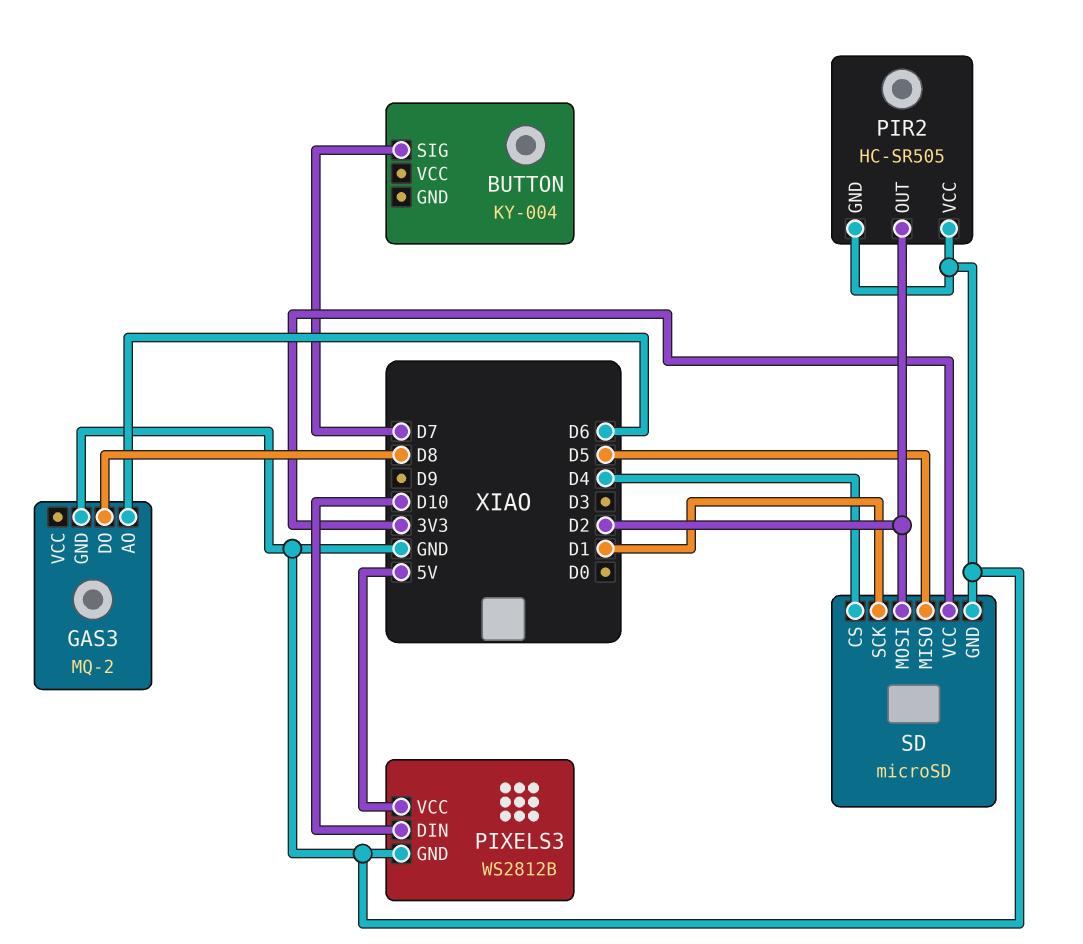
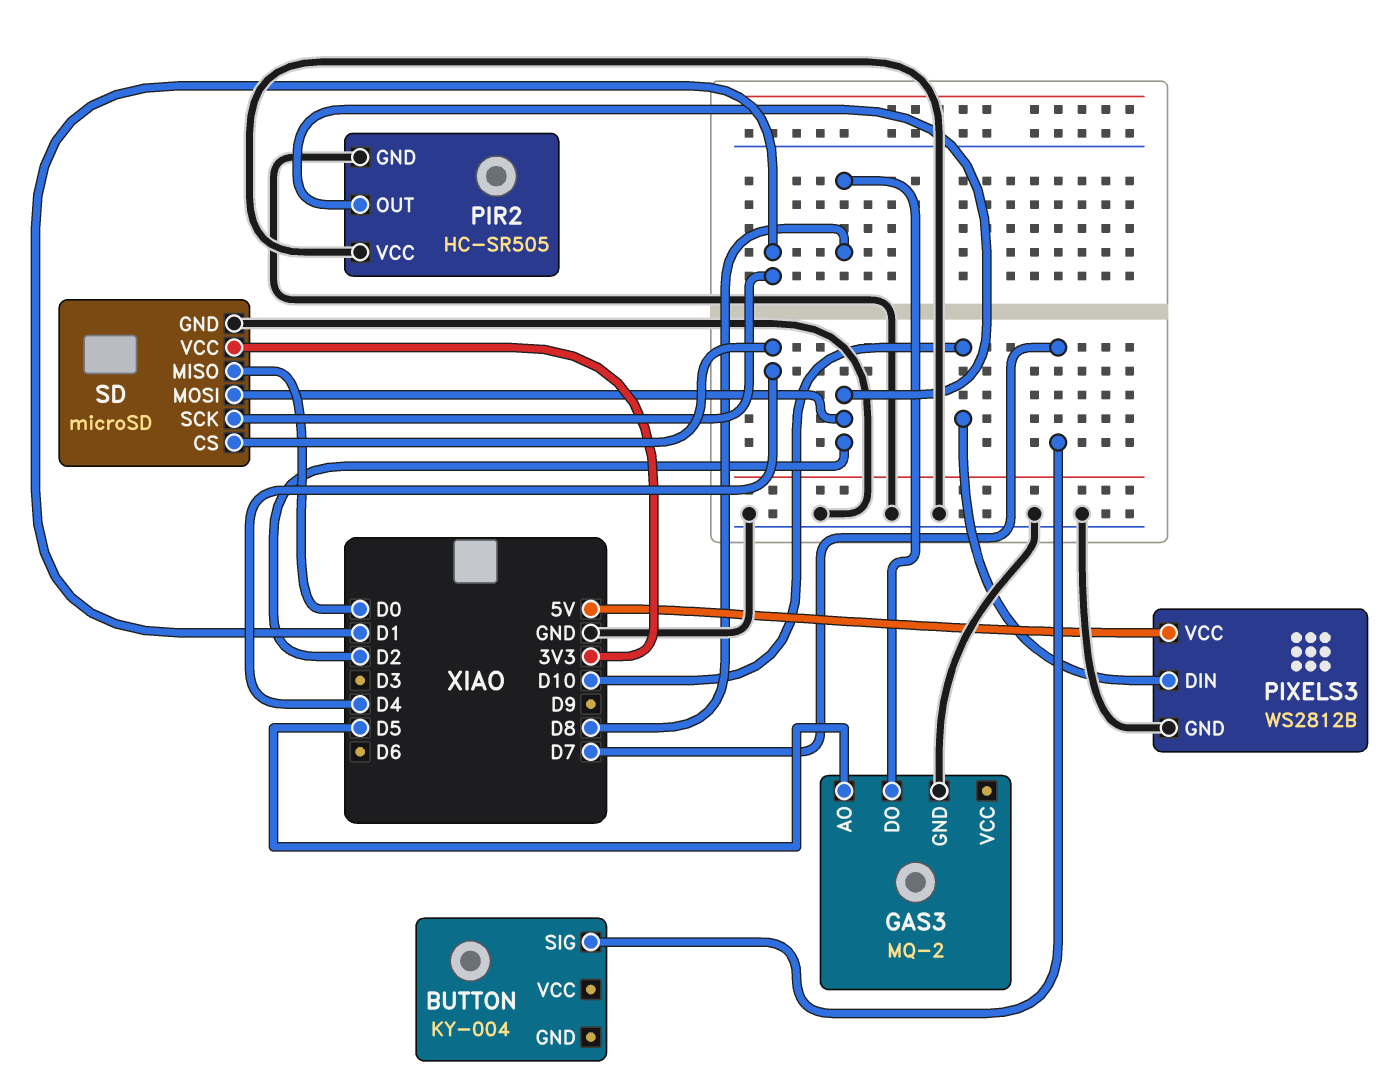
GAS3 pin AO: D6 -> D5
SD pin MISO: D5 -> D0

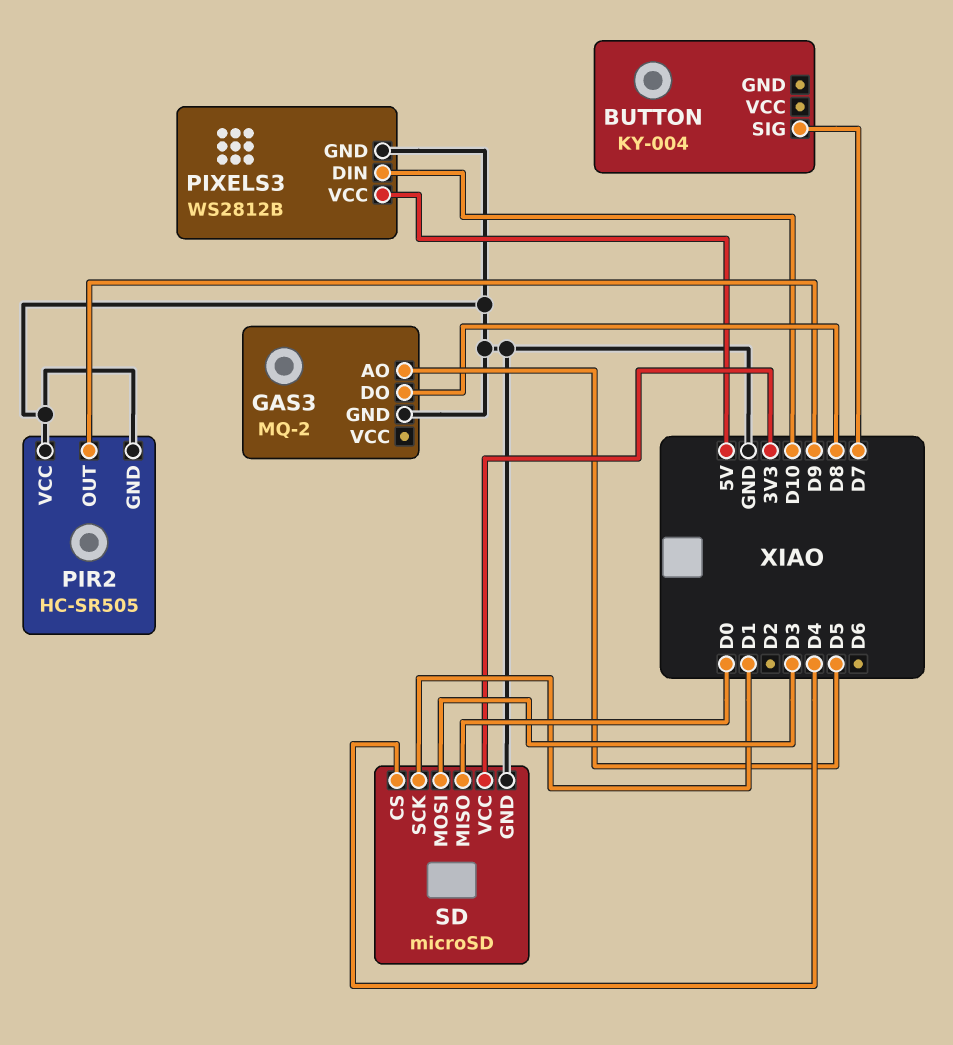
PIR2 pin OUT: D2 -> D9
SD pin MOSI: D2 -> D3

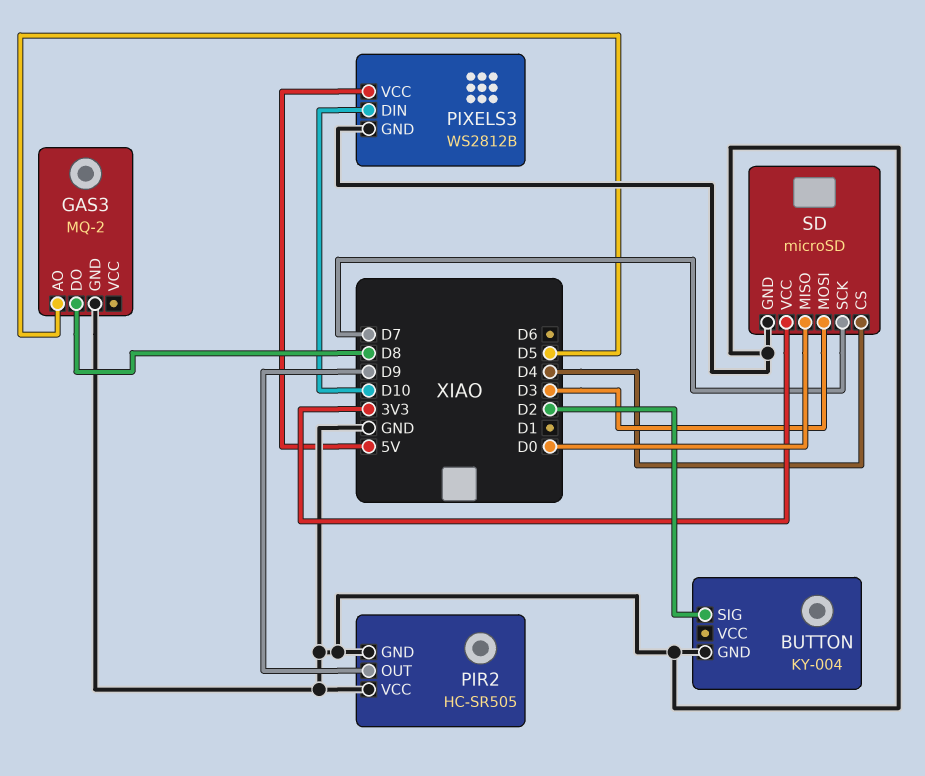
BUTTON pin GND: none -> GND
BUTTON pin SIG: D7 -> D2
SD pin SCK: D1 -> D7

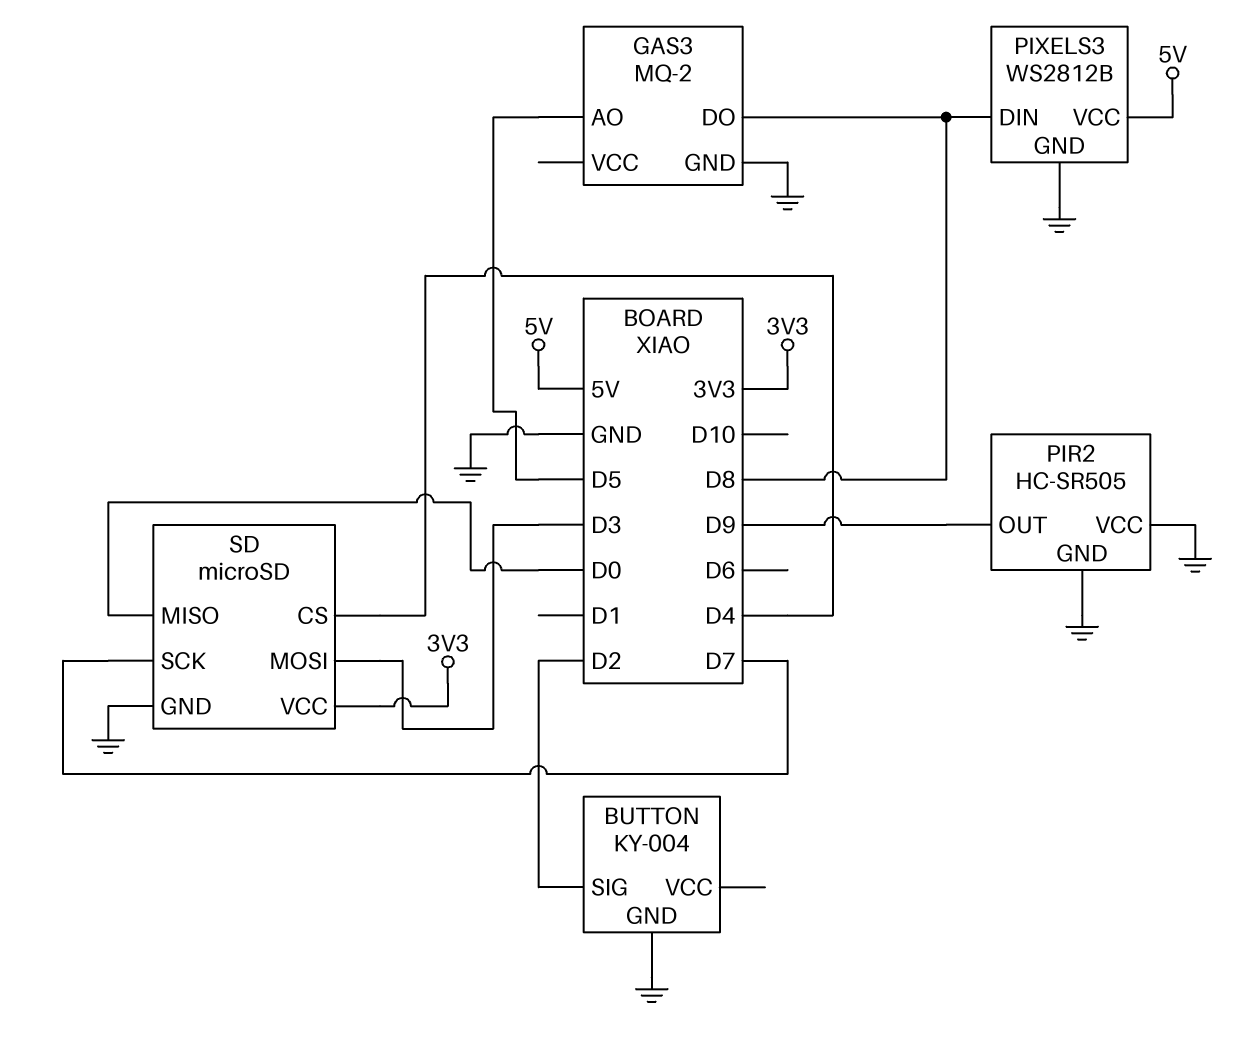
PIXELS3 pin DIN: D10 -> D8

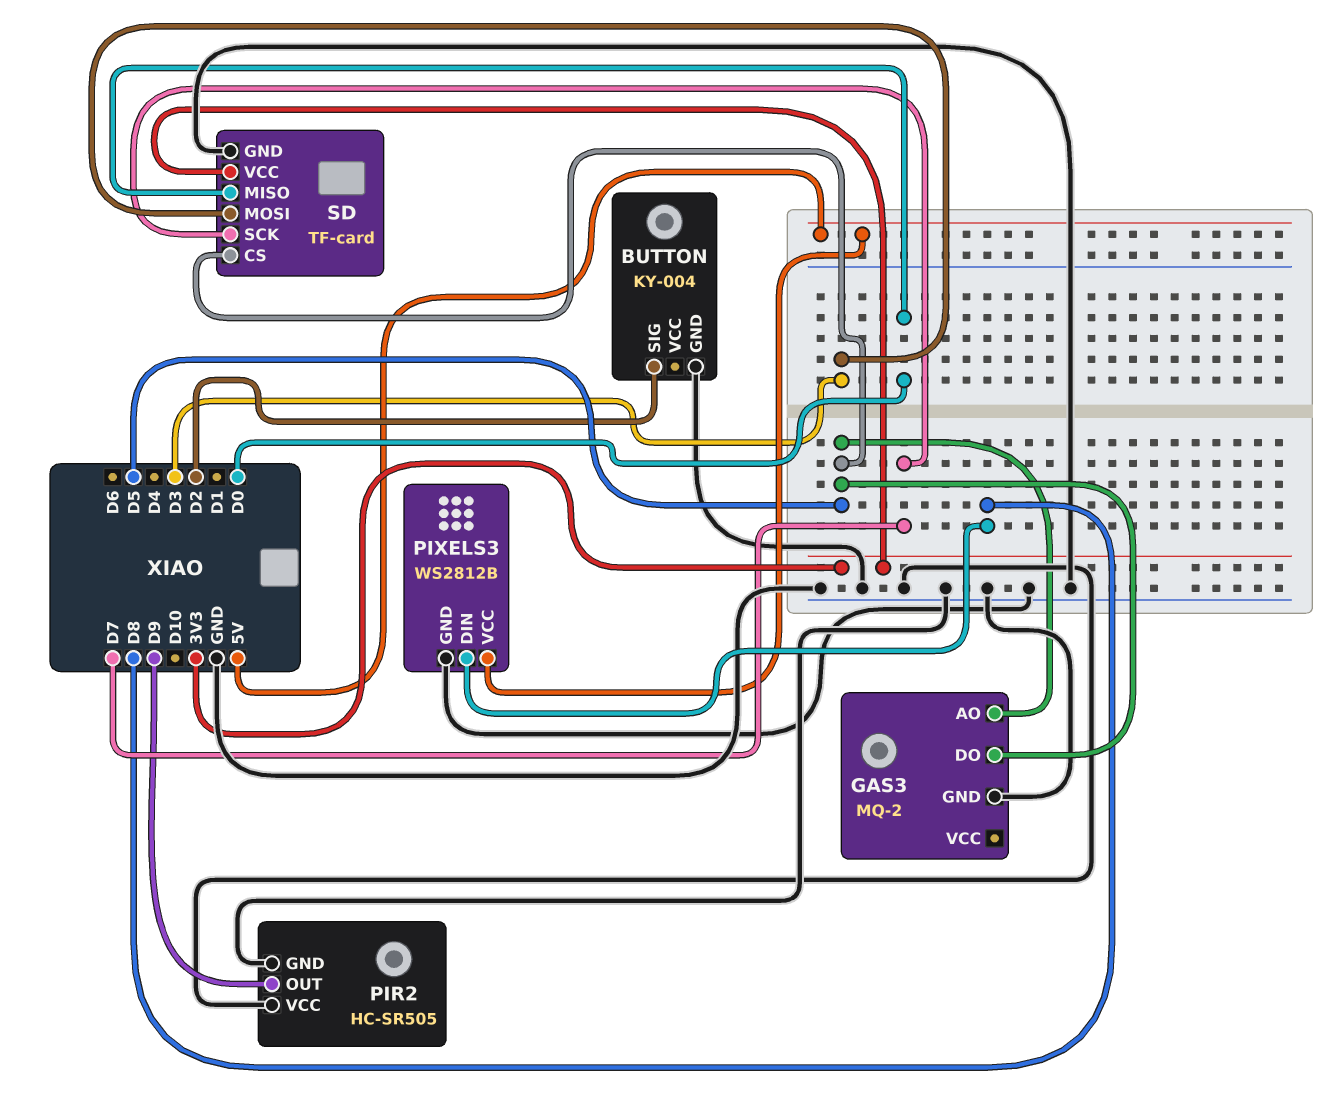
GAS3 pin DO: D8 -> D5
SD: microSD -> TF-card
SD pin CS: D4 -> D5

